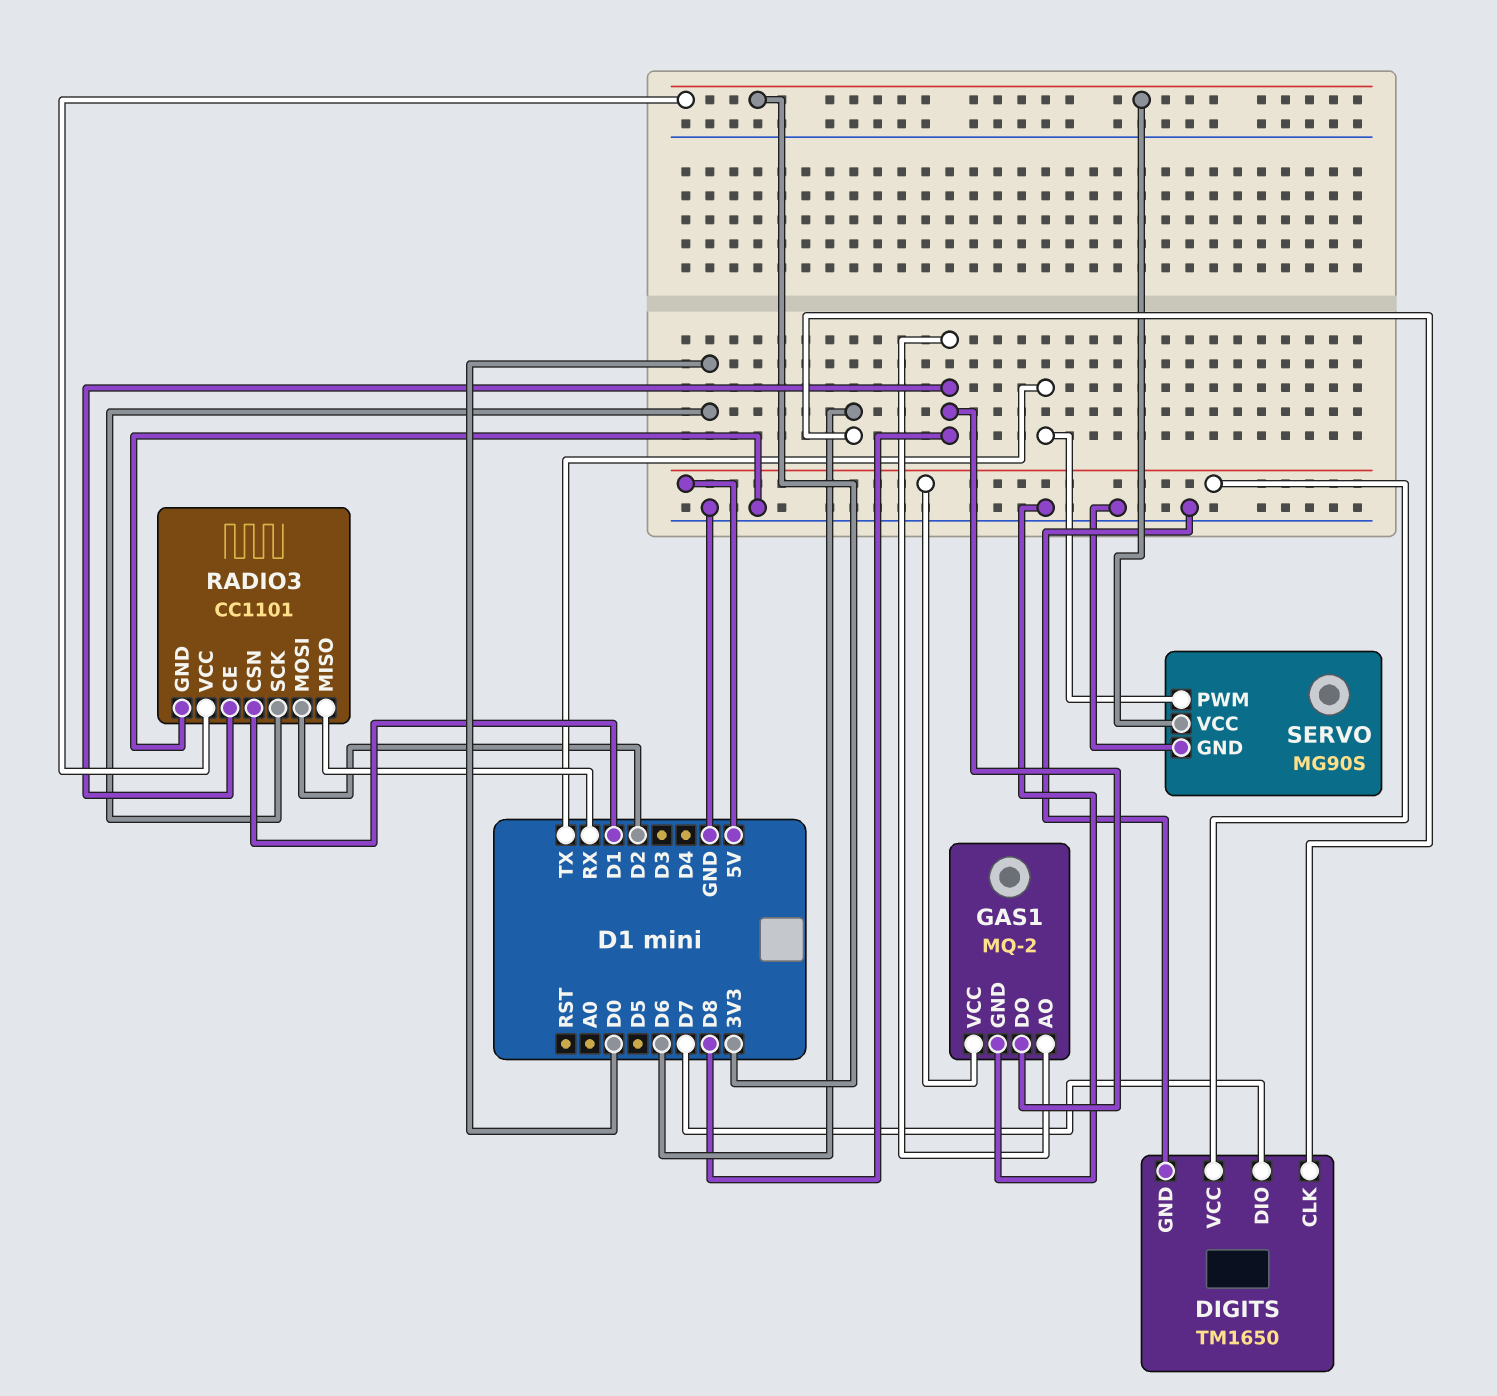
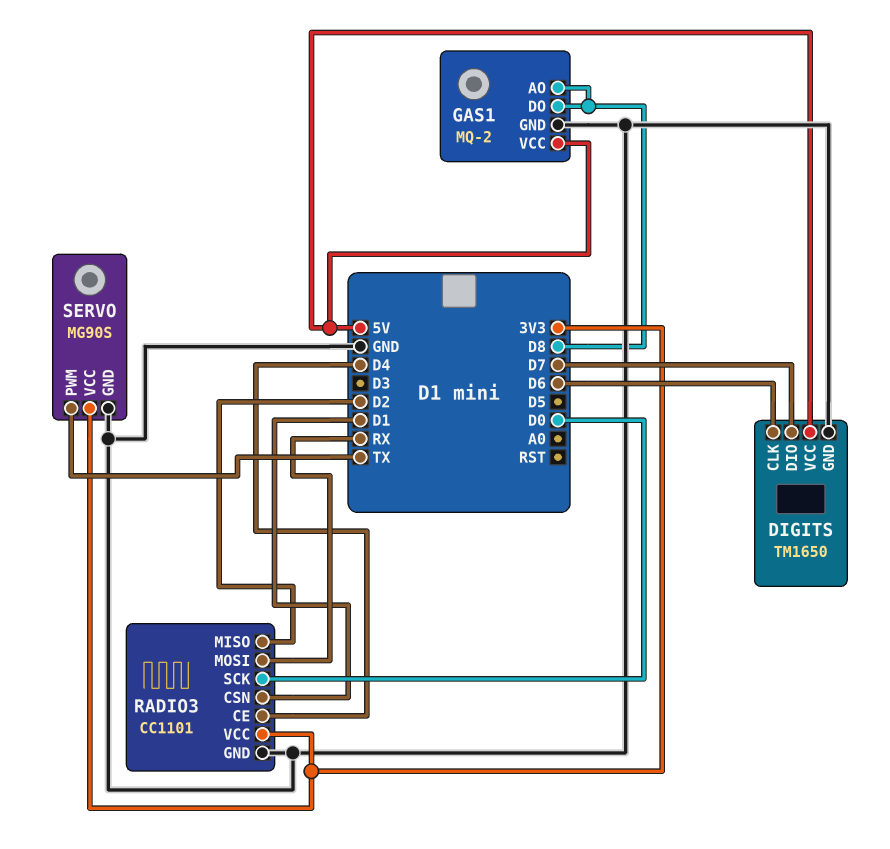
RADIO3 pin CE: D8 -> D4
RADIO3 pin MISO: RX -> D2
RADIO3 pin MOSI: D2 -> RX

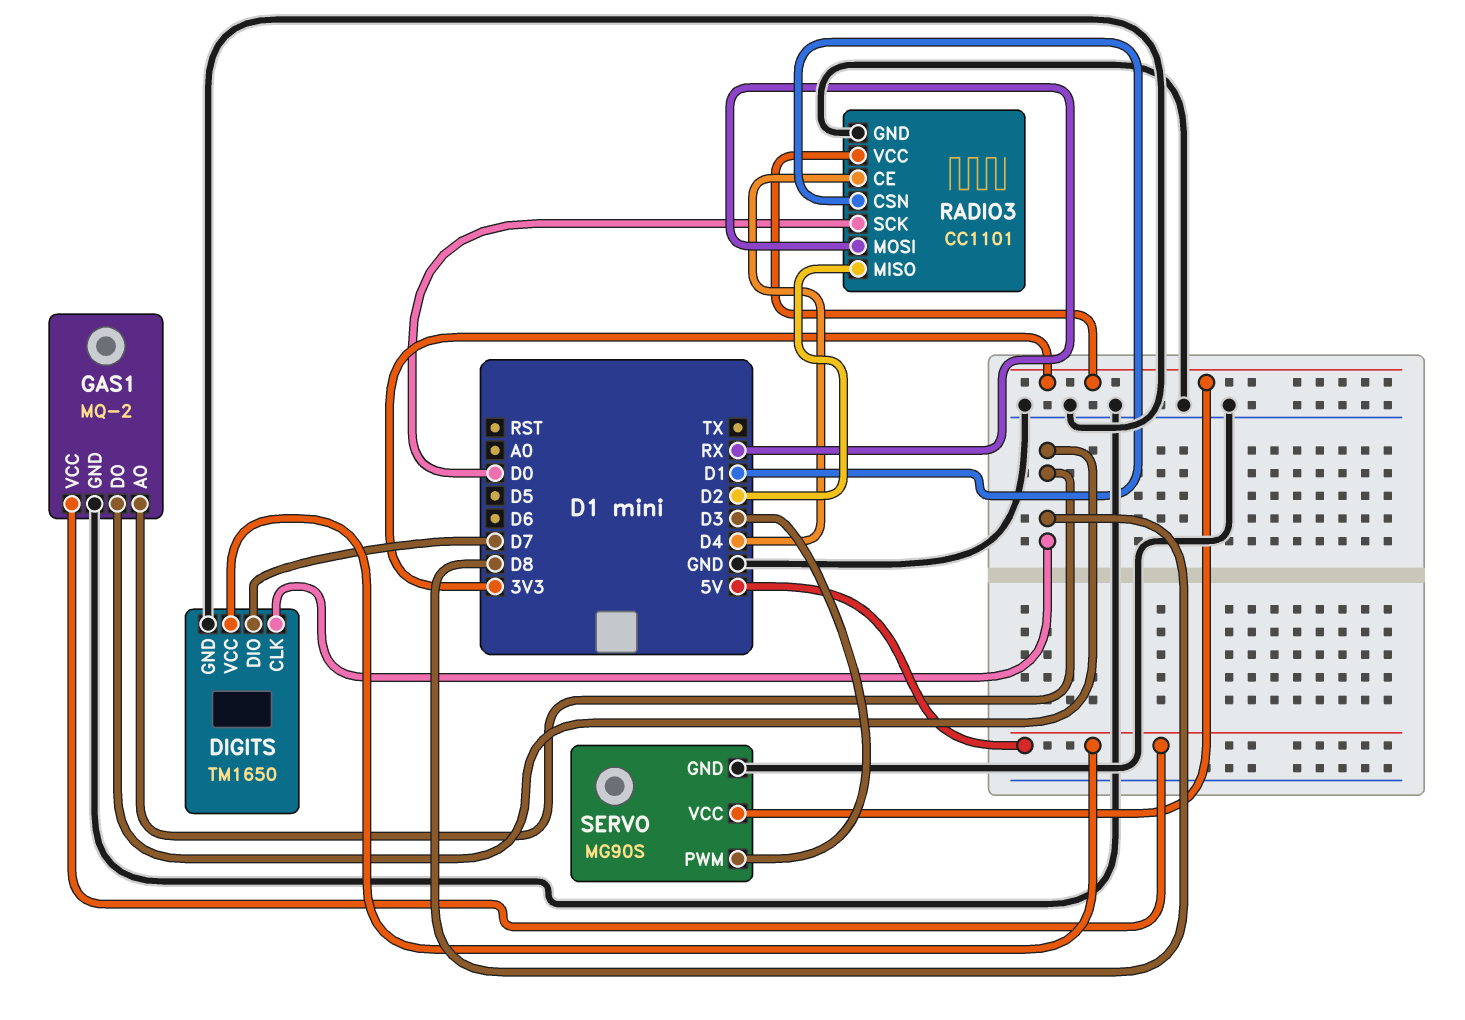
DIGITS pin CLK: D6 -> D8
SERVO pin PWM: TX -> D3

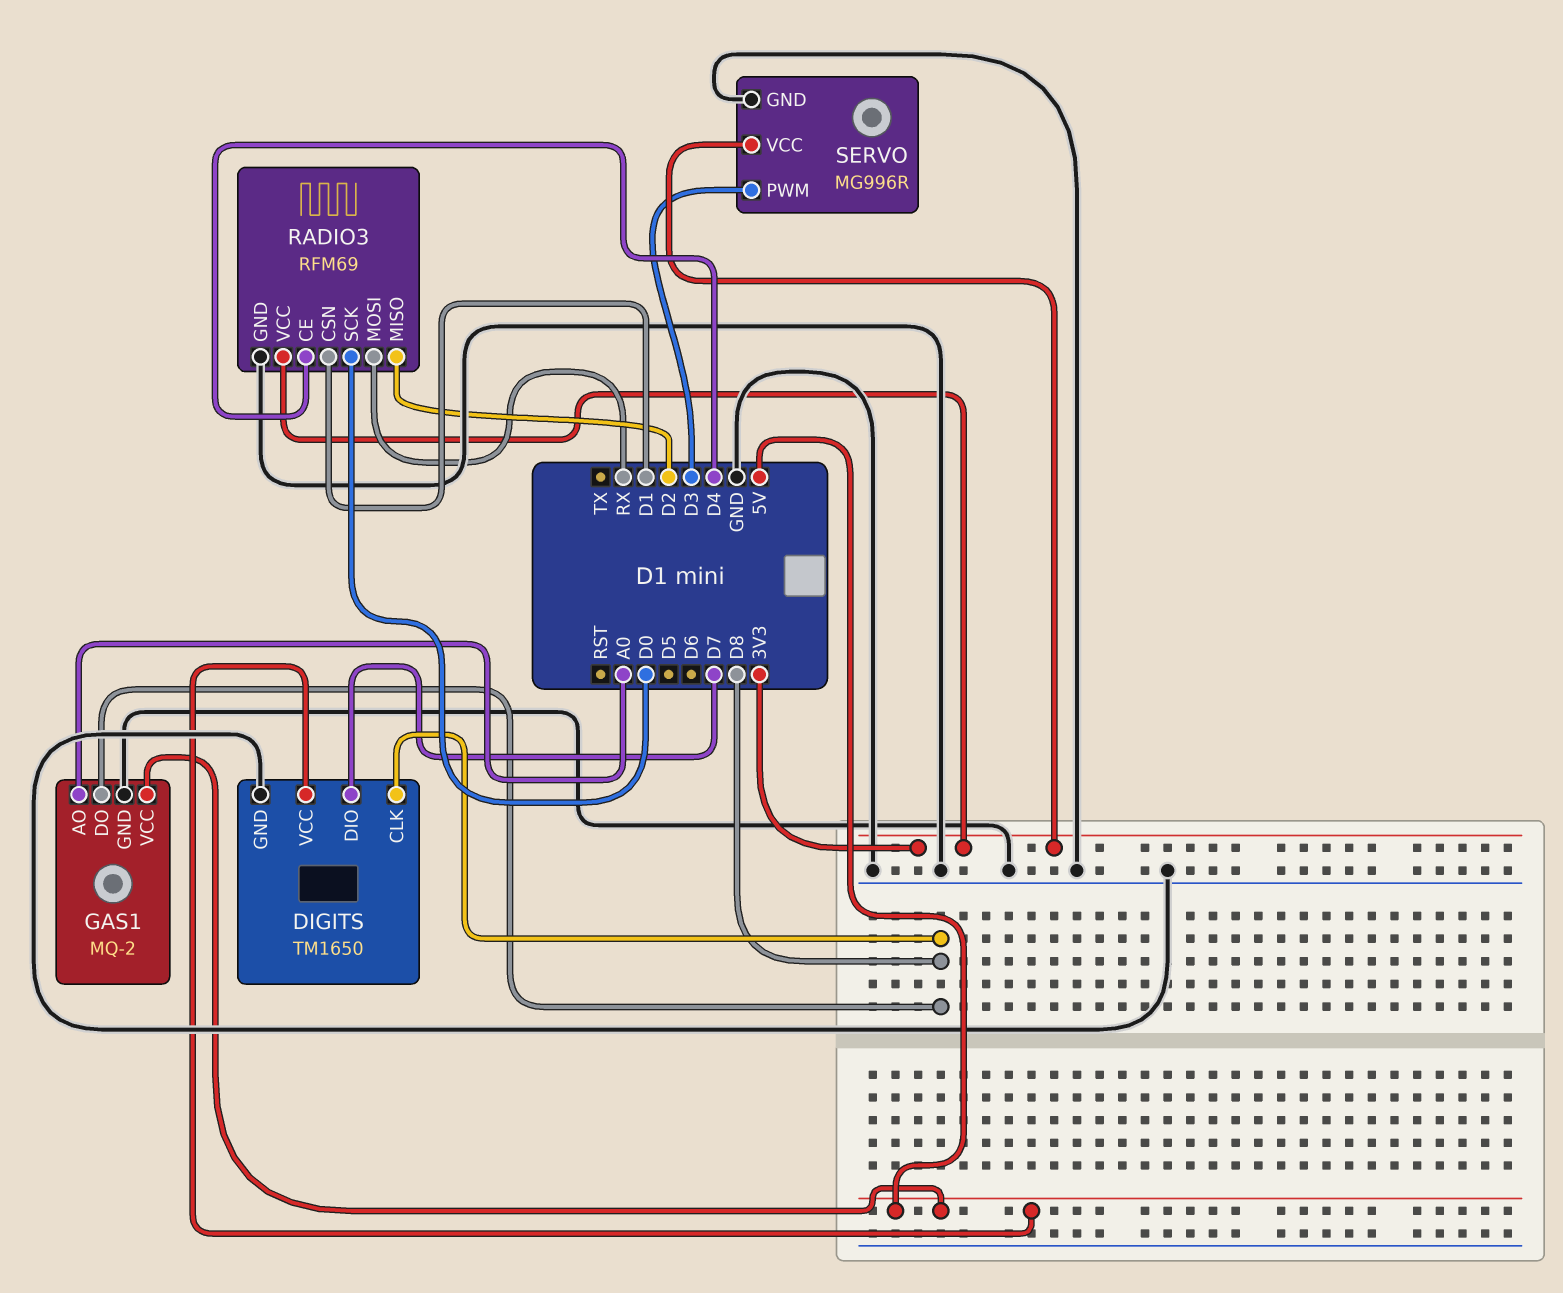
GAS1 pin AO: D8 -> A0
RADIO3: CC1101 -> RFM69
SERVO: MG90S -> MG996R

